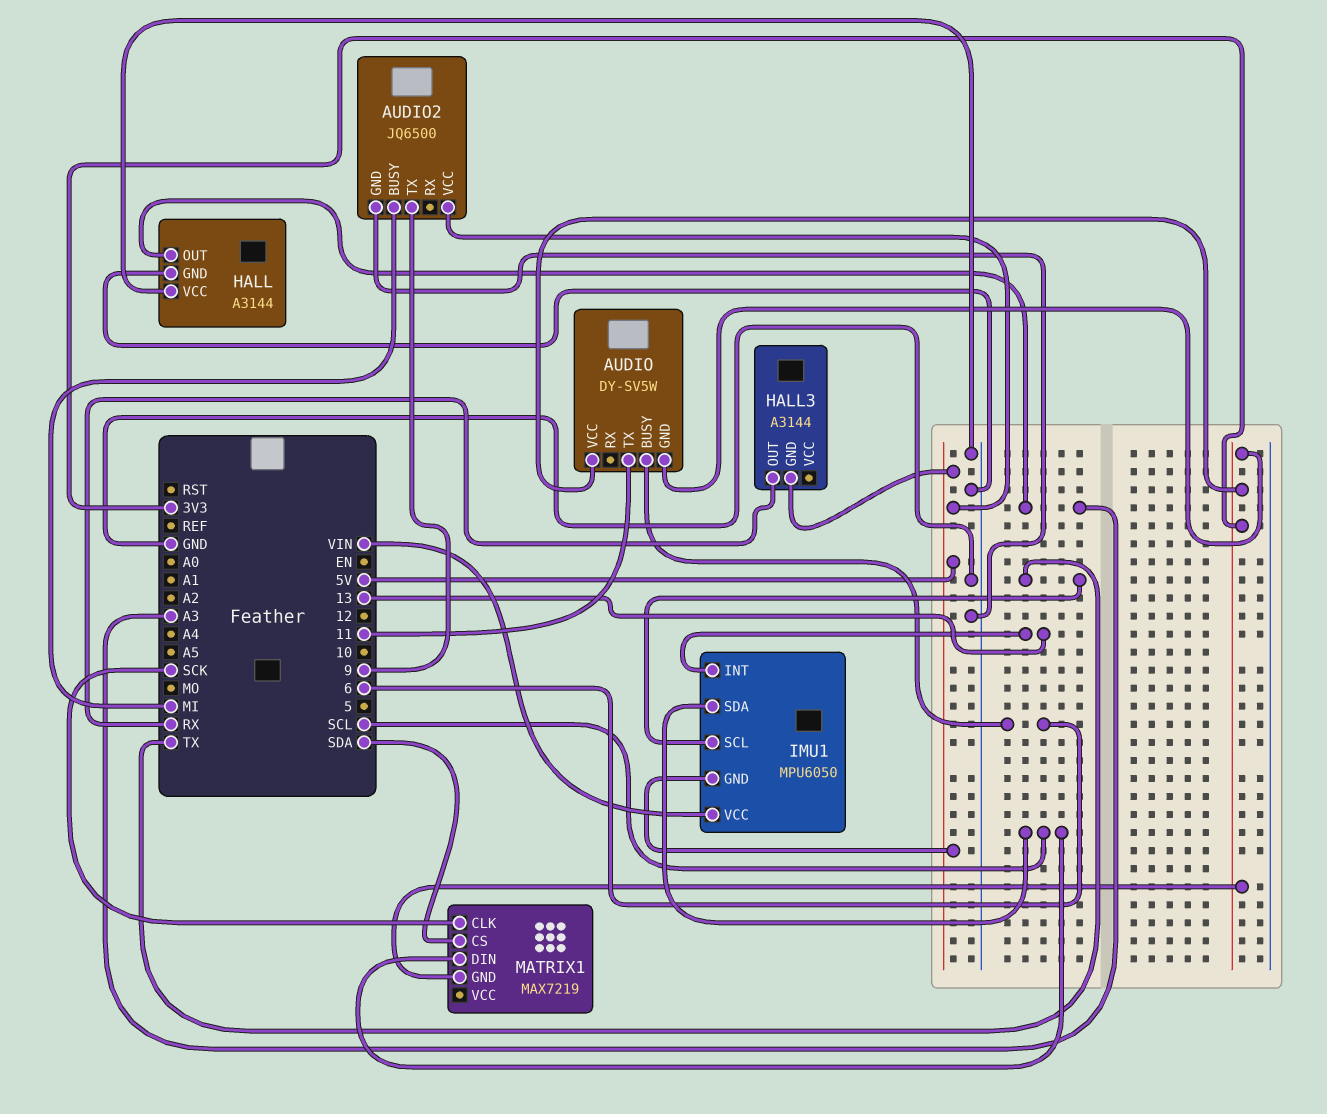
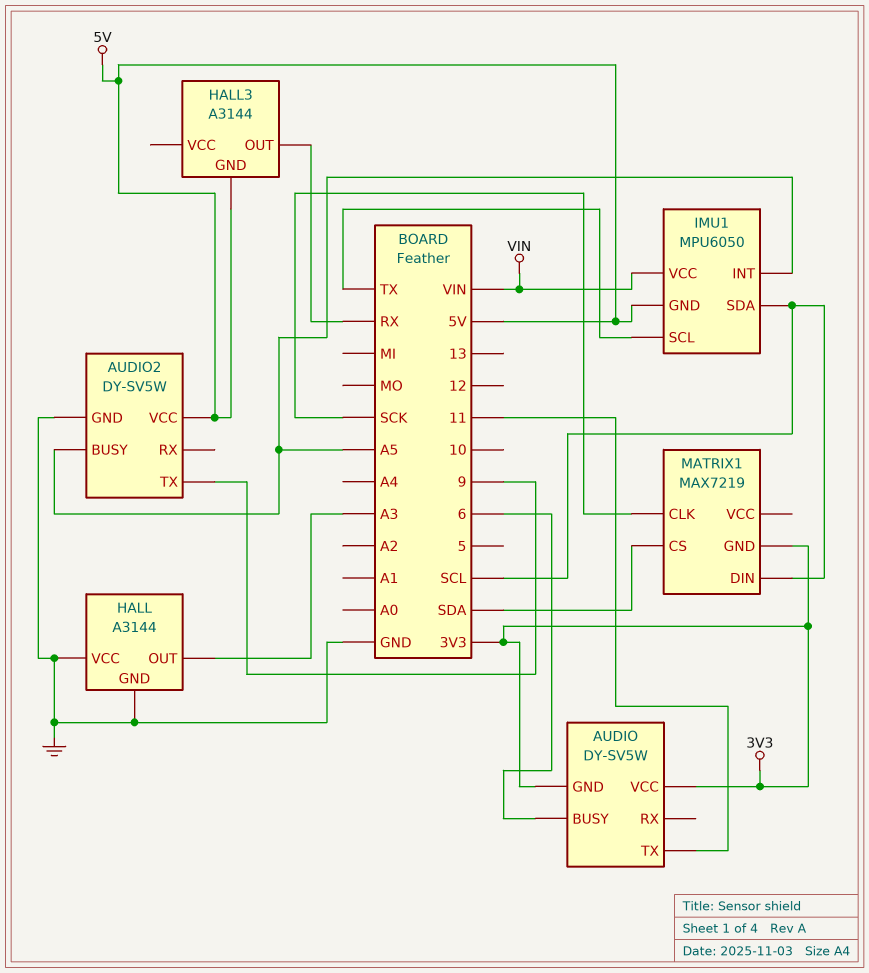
AUDIO2: JQ6500 -> DY-SV5W
AUDIO2 pin BUSY: MI -> A5
IMU1 pin INT: 13 -> A5

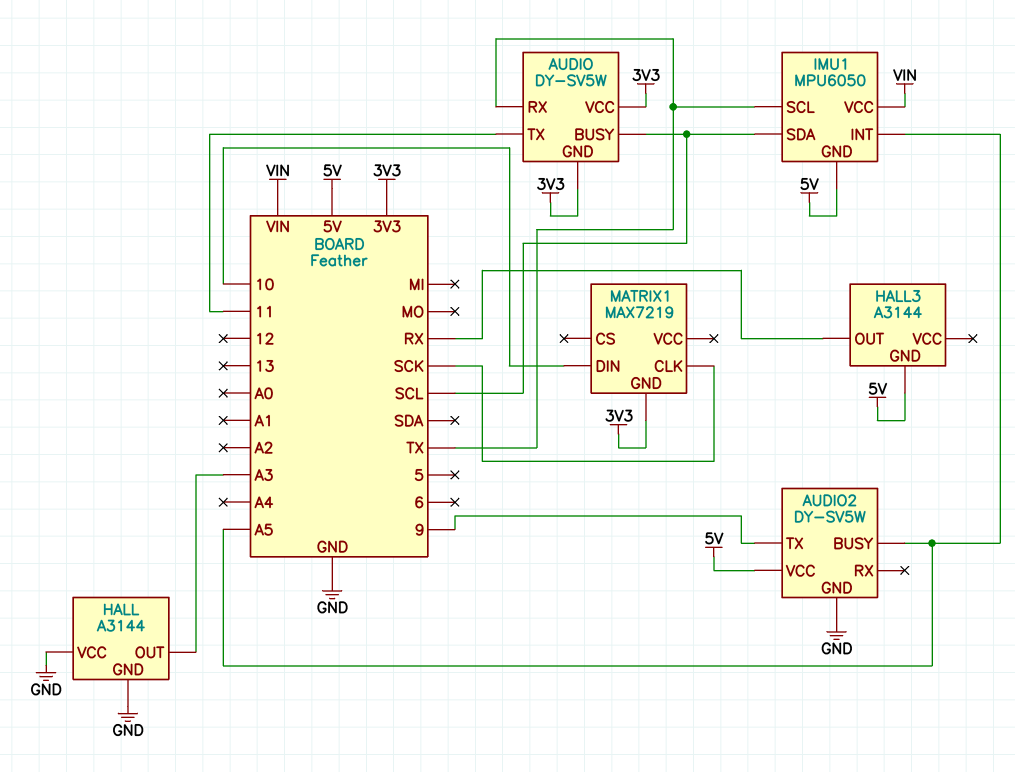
AUDIO pin BUSY: 6 -> SCL
AUDIO pin RX: none -> TX
MATRIX1 pin CS: SDA -> none
MATRIX1 pin DIN: SCL -> 10

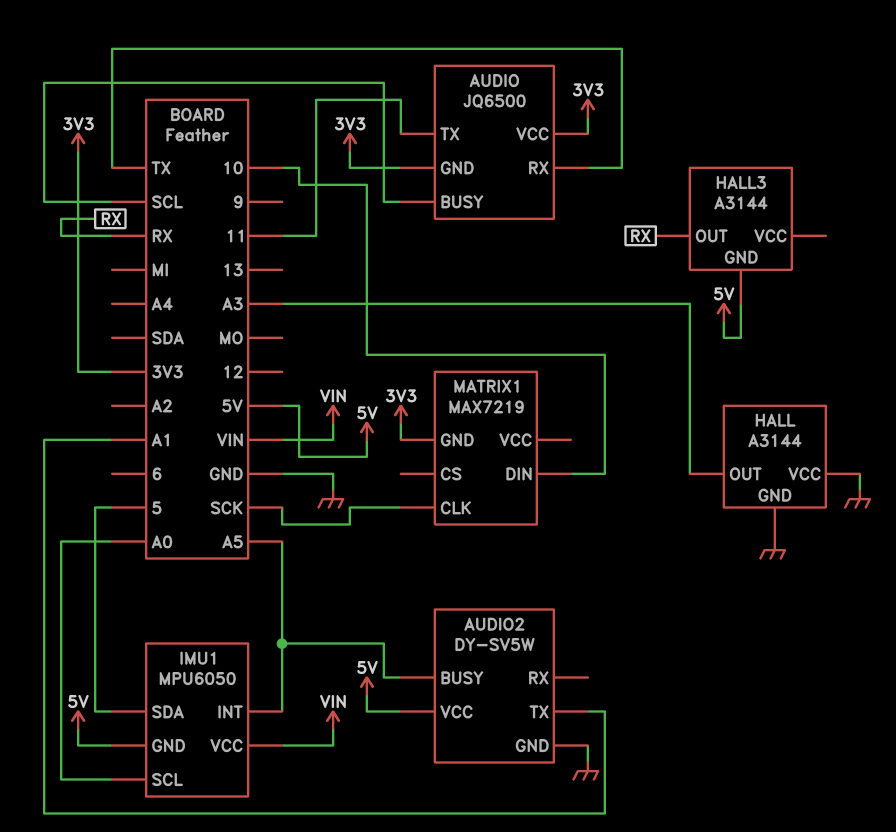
AUDIO: DY-SV5W -> JQ6500
AUDIO2 pin TX: 9 -> A1
IMU1 pin SCL: TX -> A0
IMU1 pin SDA: SCL -> 5

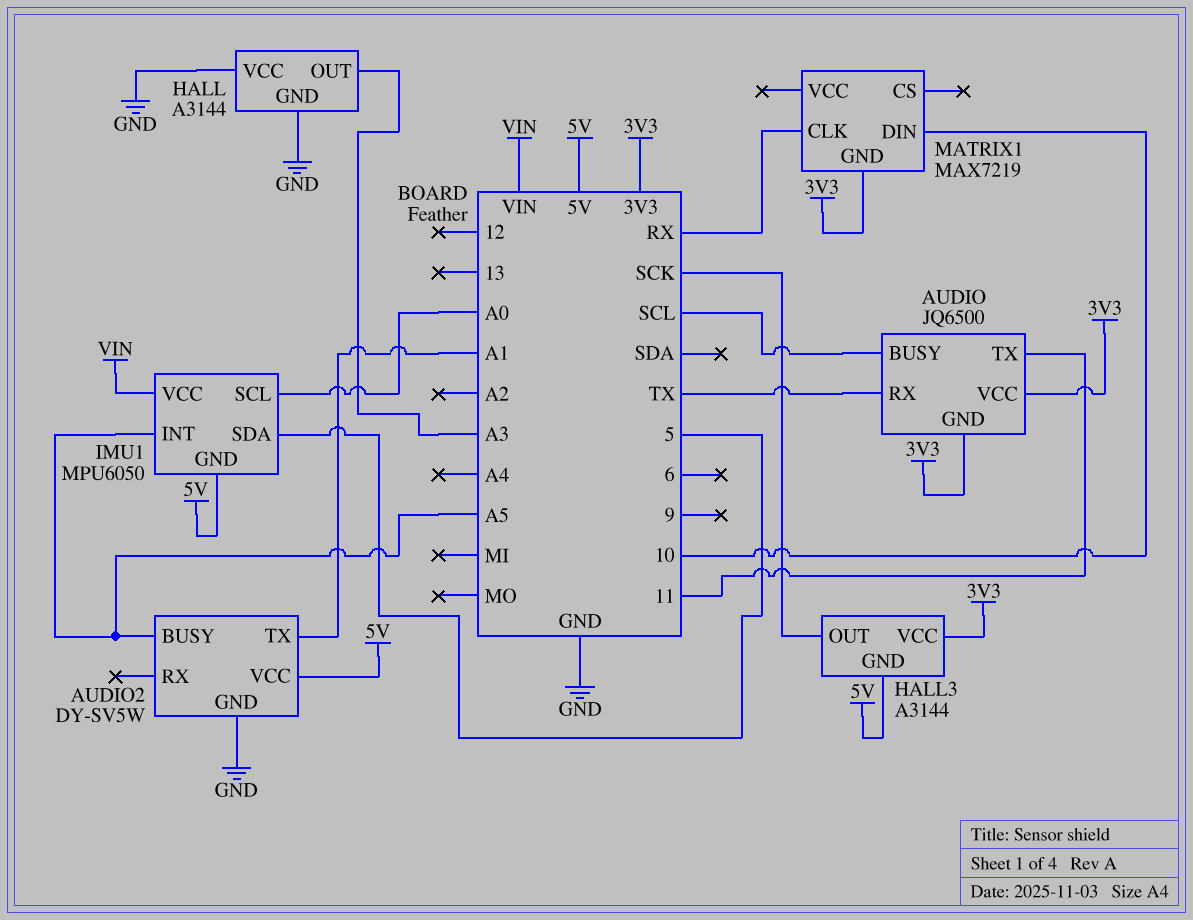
HALL3 pin OUT: RX -> SCK
HALL3 pin VCC: none -> 3V3
MATRIX1 pin CLK: SCK -> RX

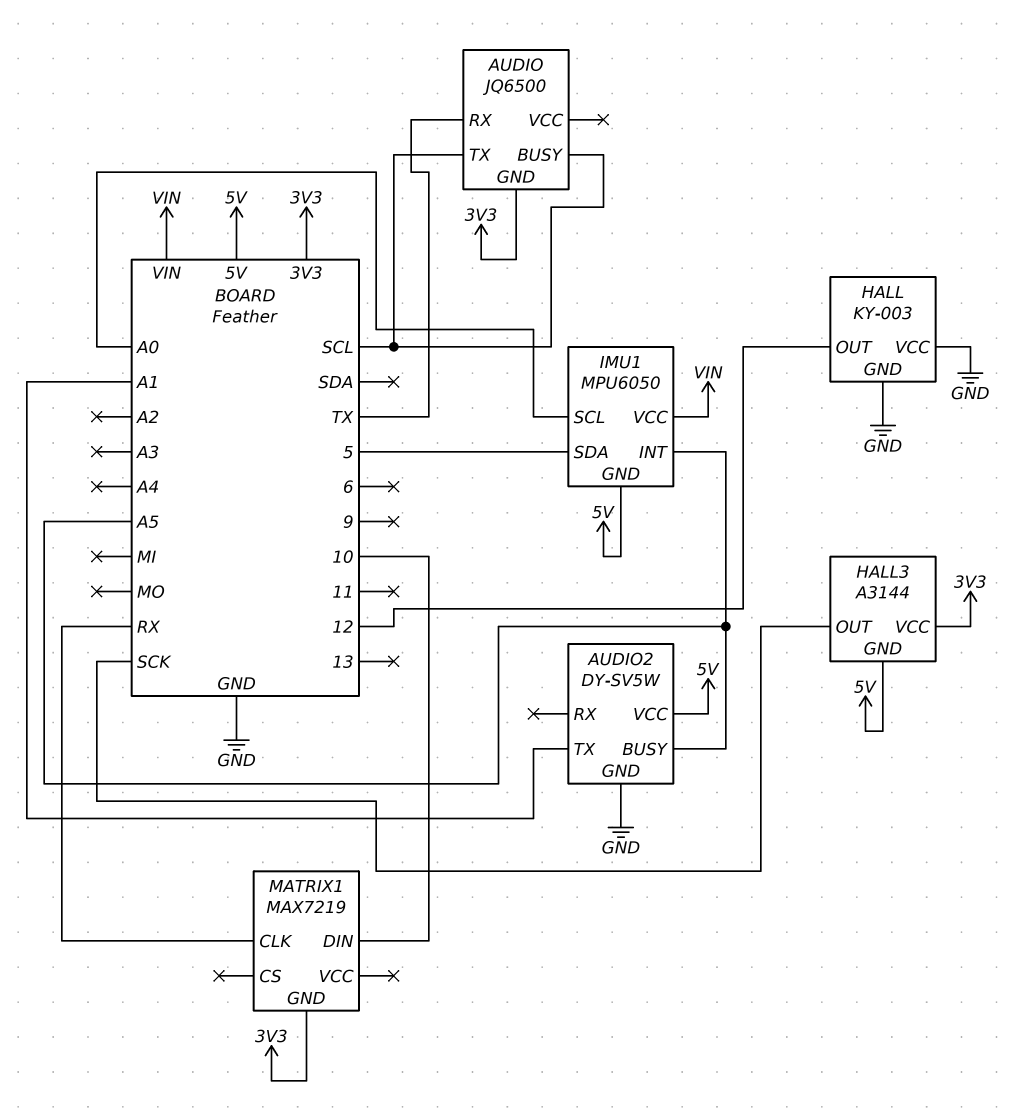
AUDIO pin TX: 11 -> SCL
AUDIO pin VCC: 3V3 -> none
HALL: A3144 -> KY-003
HALL pin OUT: A3 -> 12

